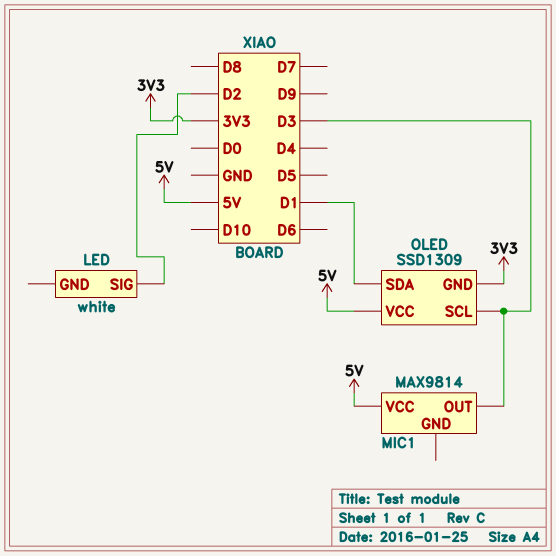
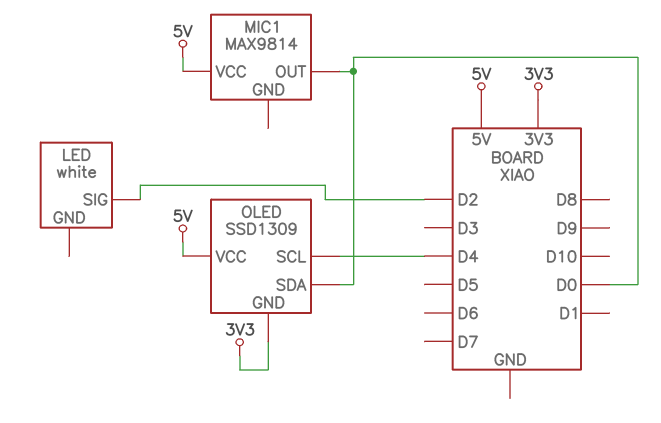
MIC1 pin OUT: D3 -> D0
OLED pin SCL: D3 -> D4
OLED pin SDA: D1 -> D0

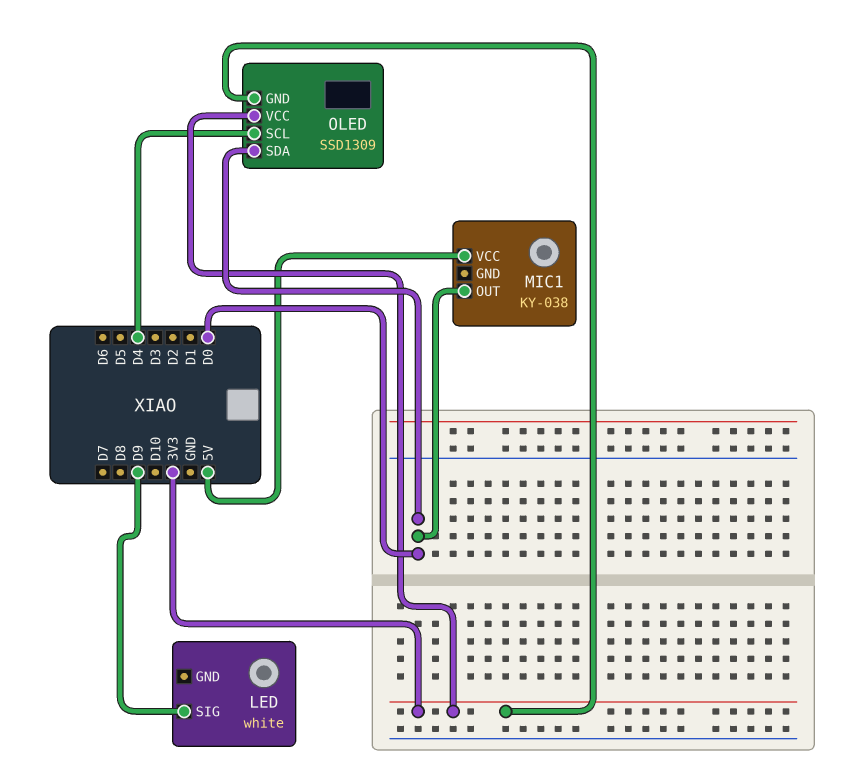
LED pin SIG: D2 -> D9
MIC1: MAX9814 -> KY-038
OLED pin VCC: 5V -> 3V3

